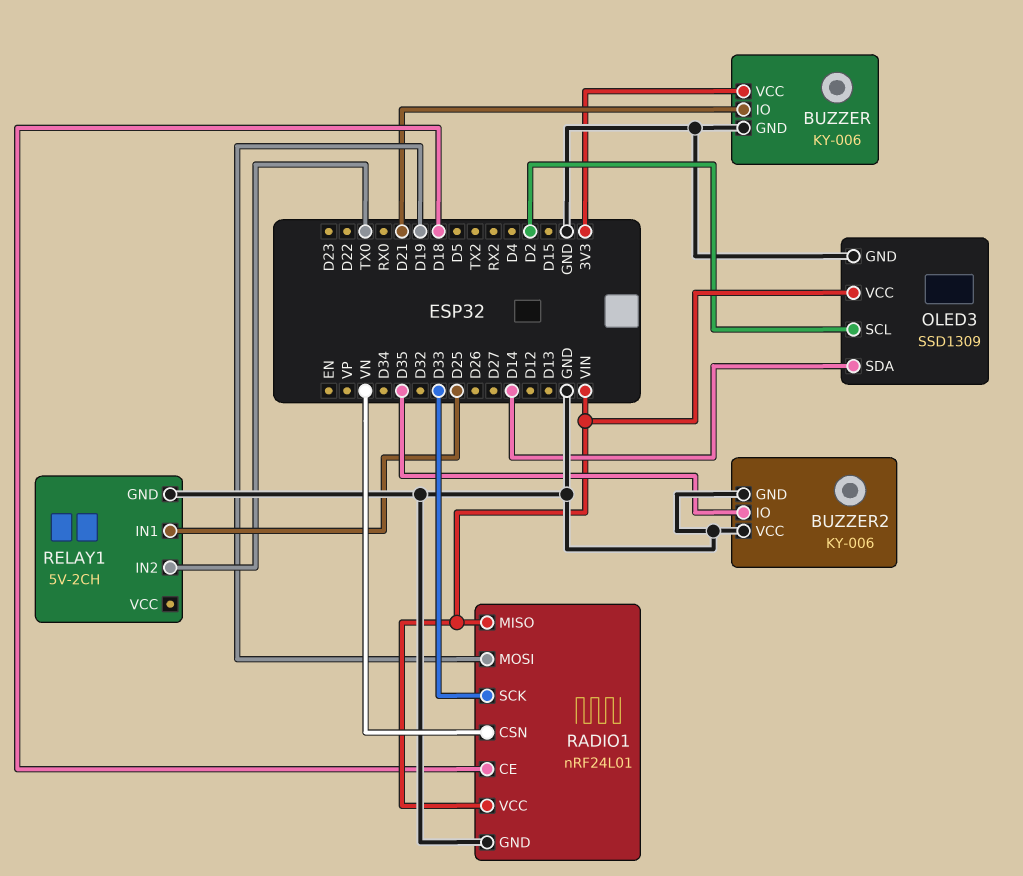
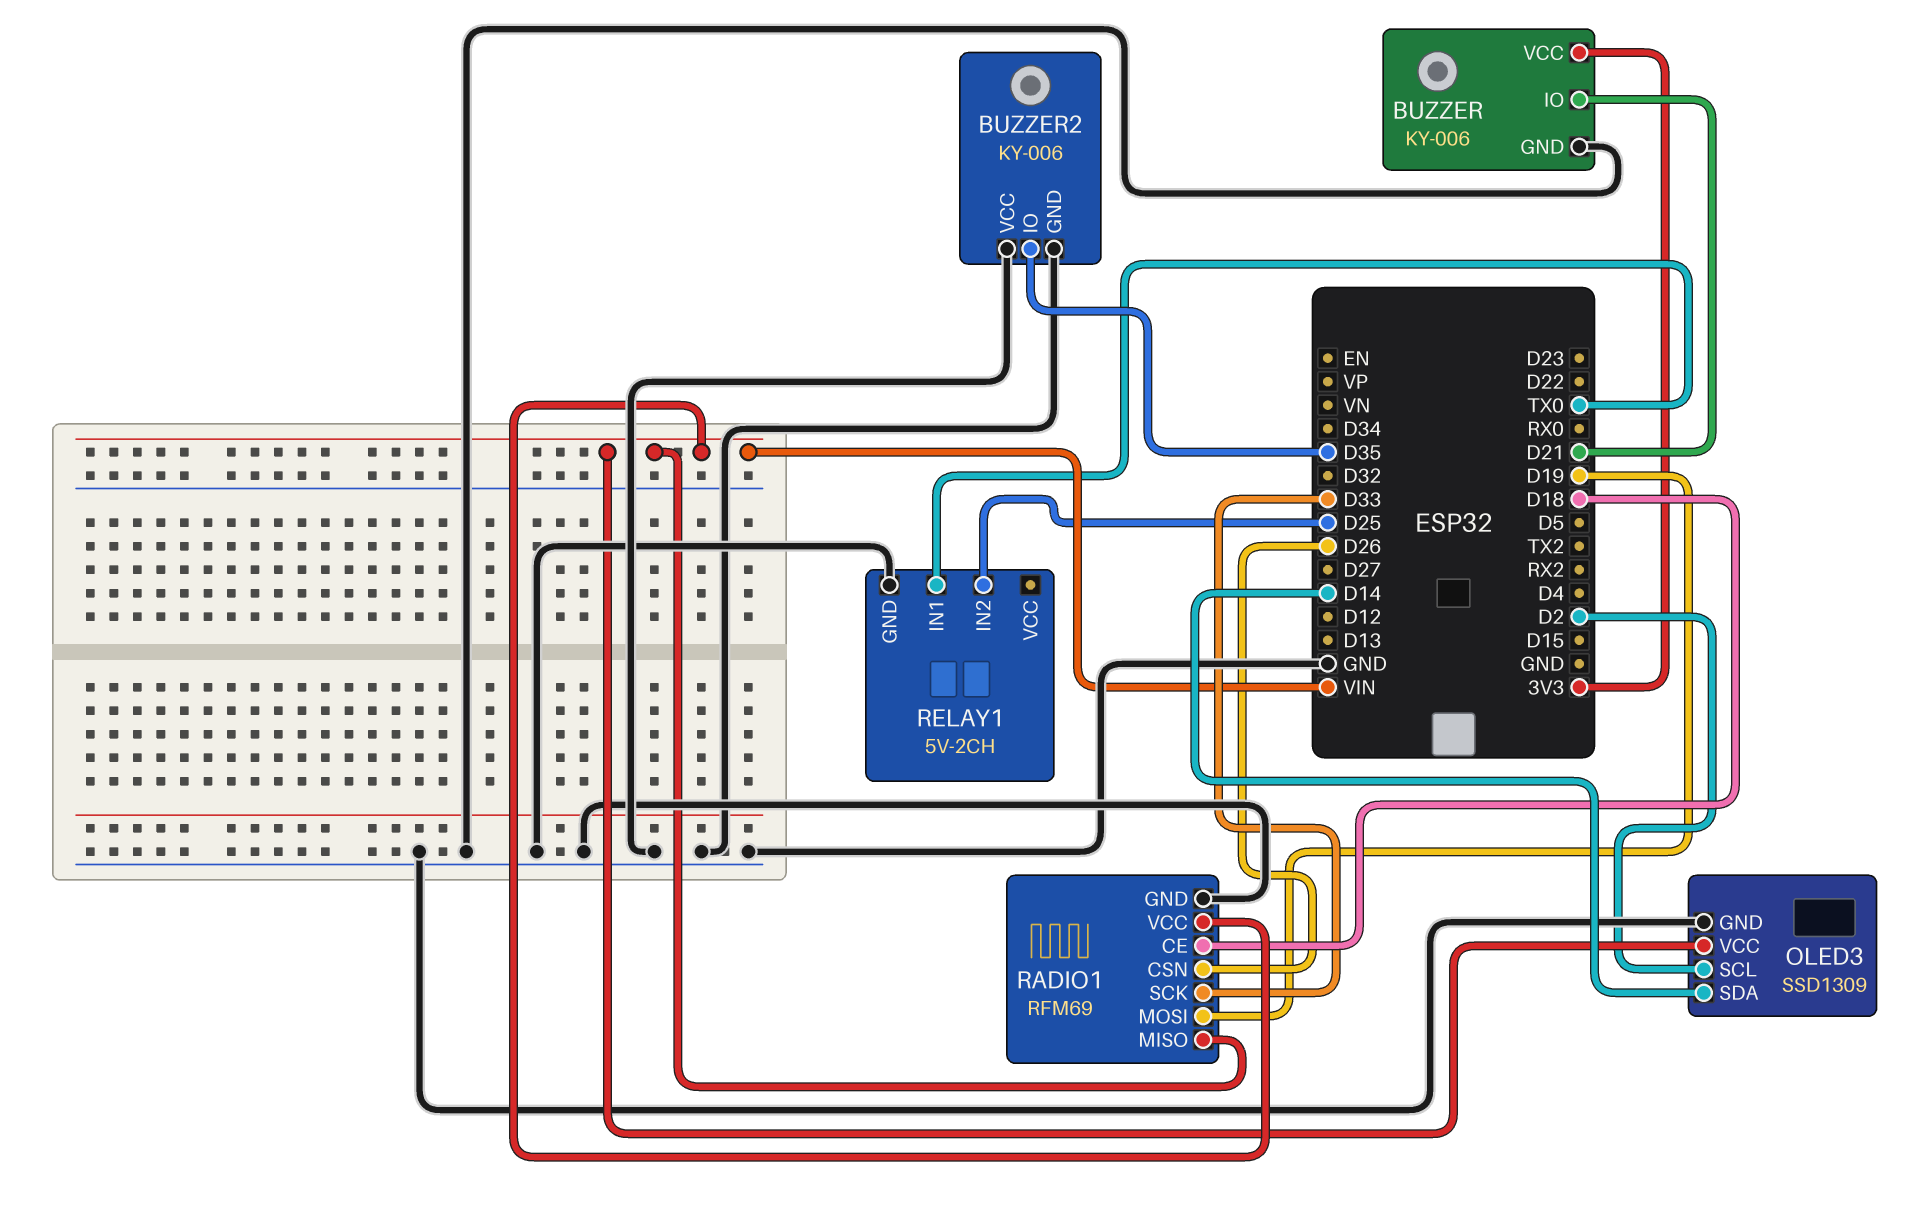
RADIO1: nRF24L01 -> RFM69
RADIO1 pin CSN: VN -> D26
RELAY1 pin IN1: D25 -> TX0
RELAY1 pin IN2: TX0 -> D25

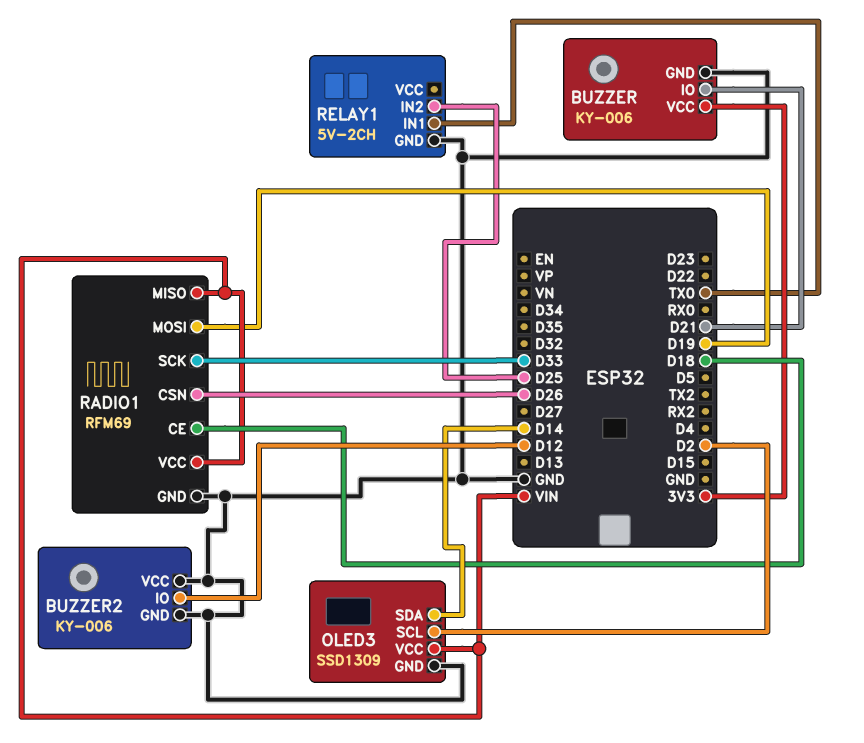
BUZZER2 pin IO: D35 -> D12

